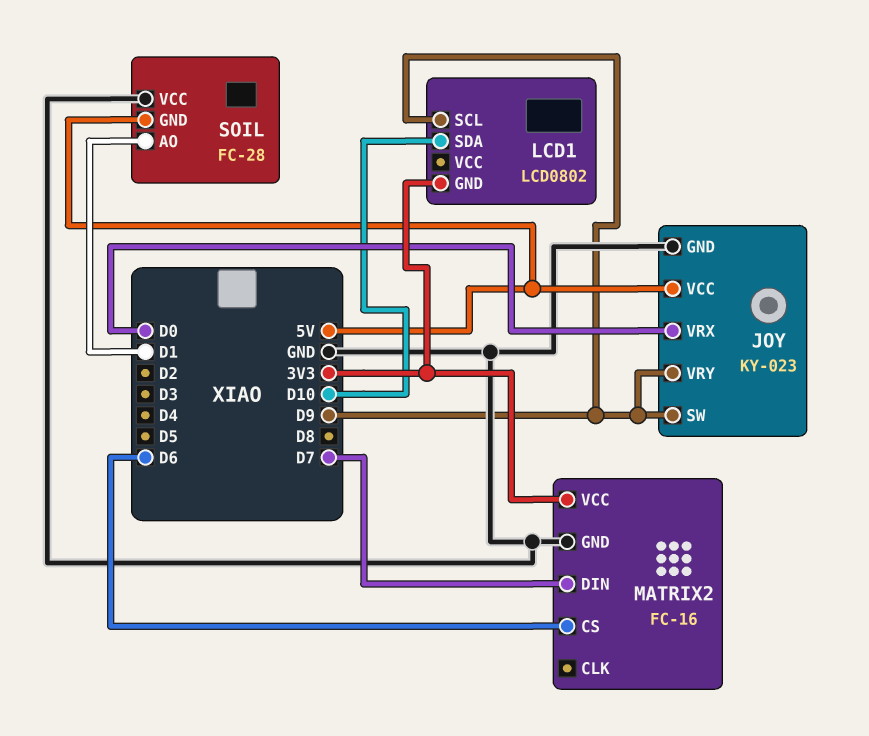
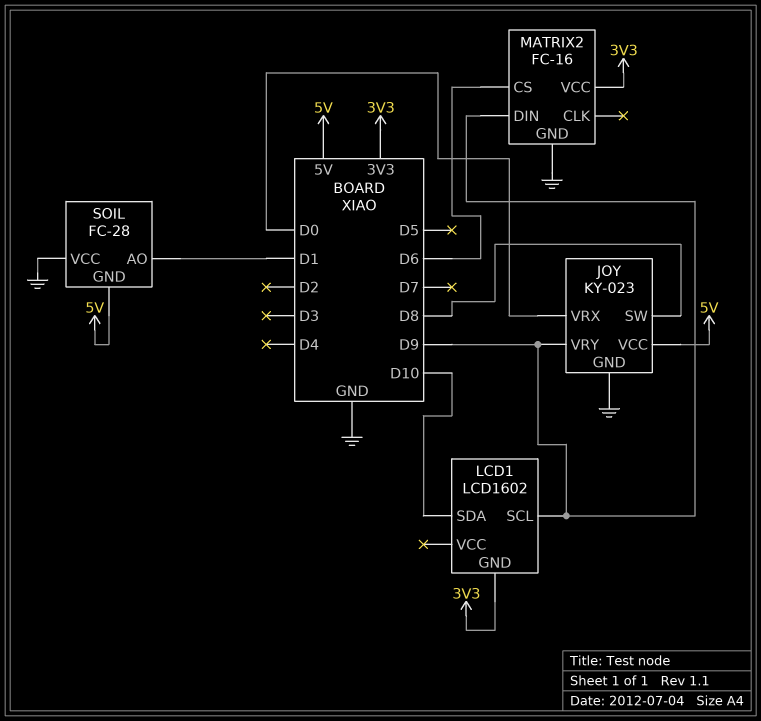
JOY pin SW: D9 -> D8
LCD1: LCD0802 -> LCD1602
MATRIX2 pin DIN: D7 -> D9

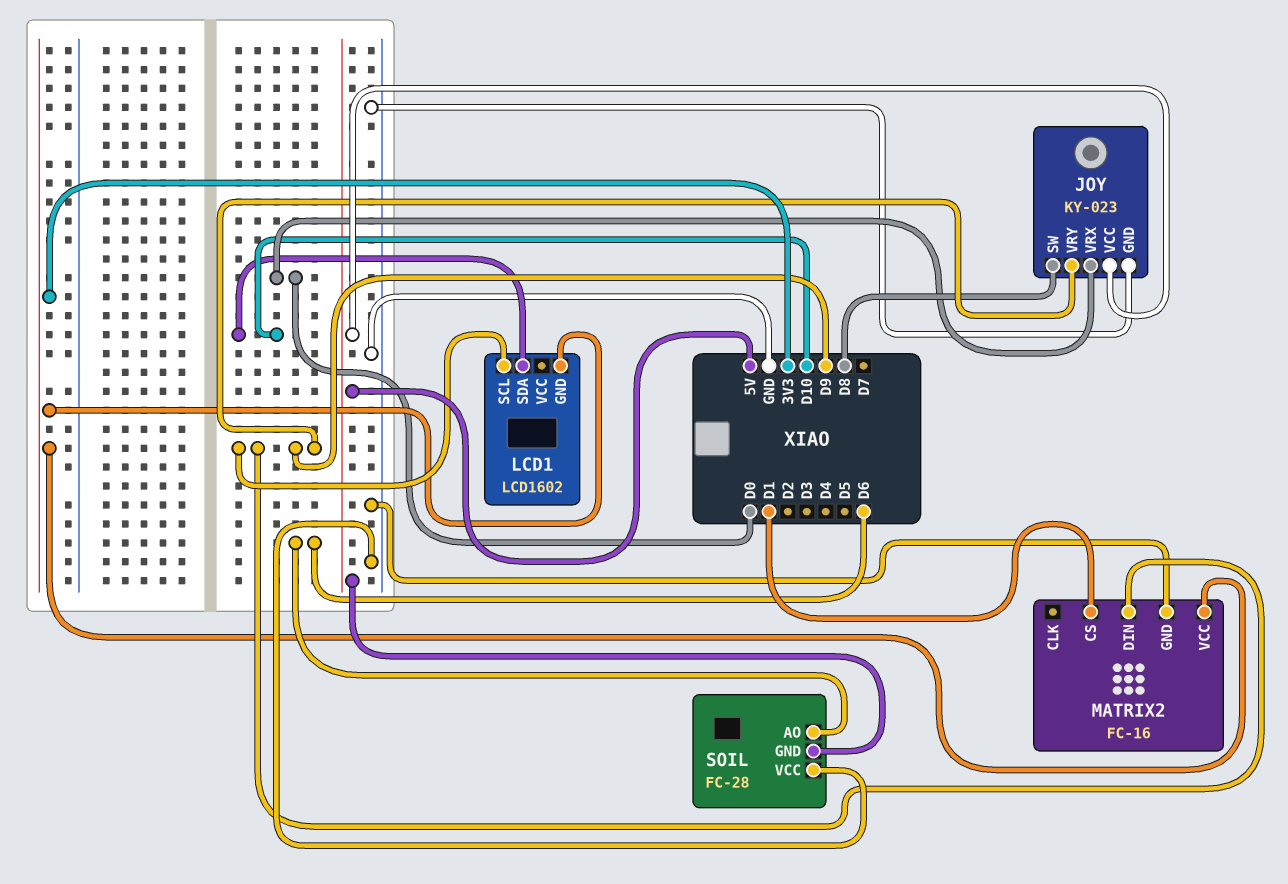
MATRIX2 pin CS: D6 -> D1
SOIL pin AO: D1 -> D6

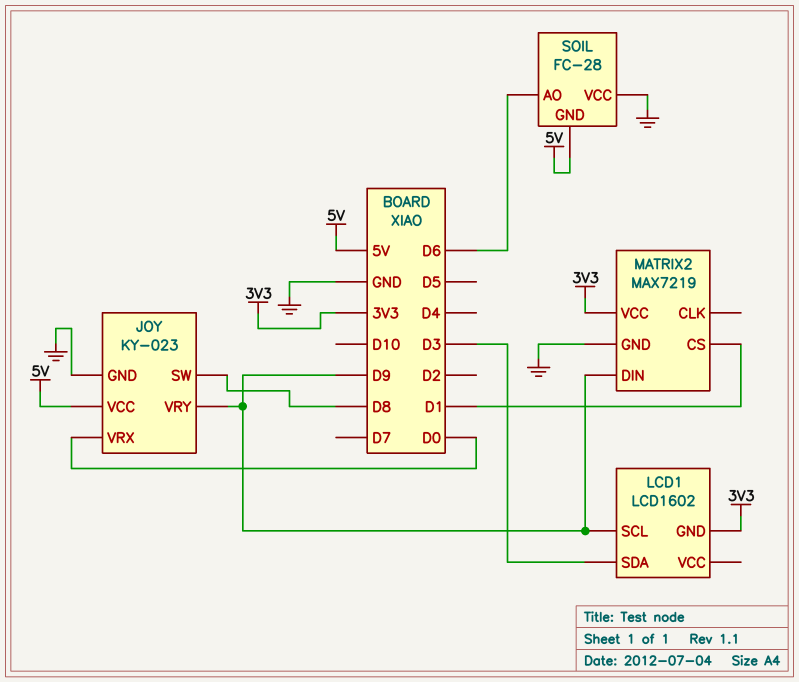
LCD1 pin SDA: D10 -> D3
MATRIX2: FC-16 -> MAX7219

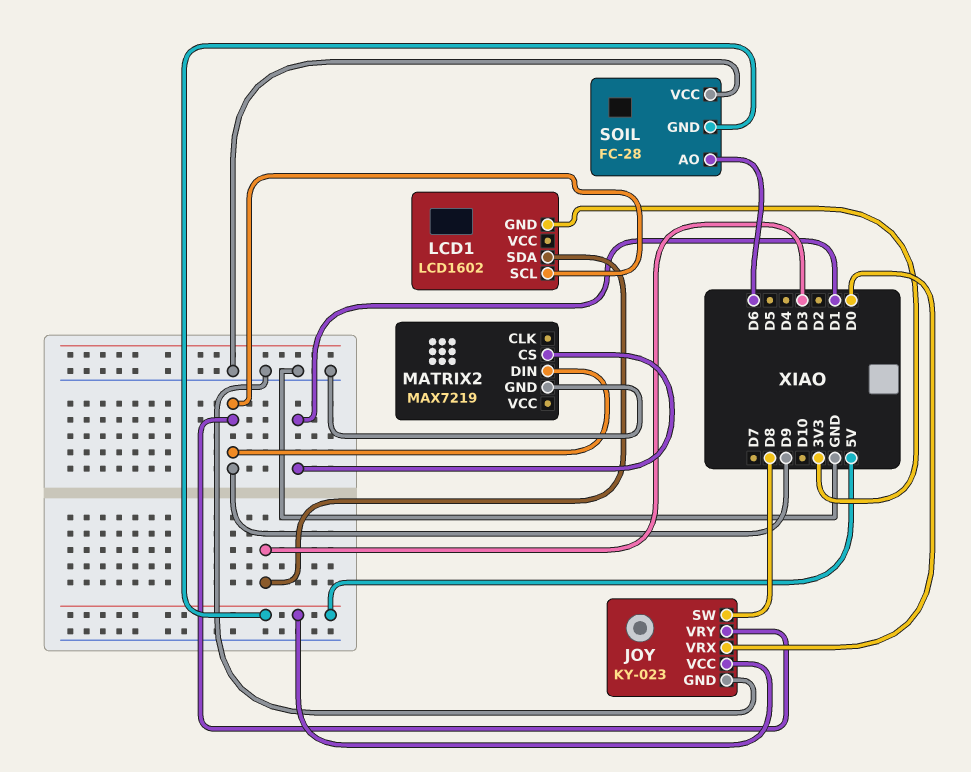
MATRIX2 pin VCC: 3V3 -> none

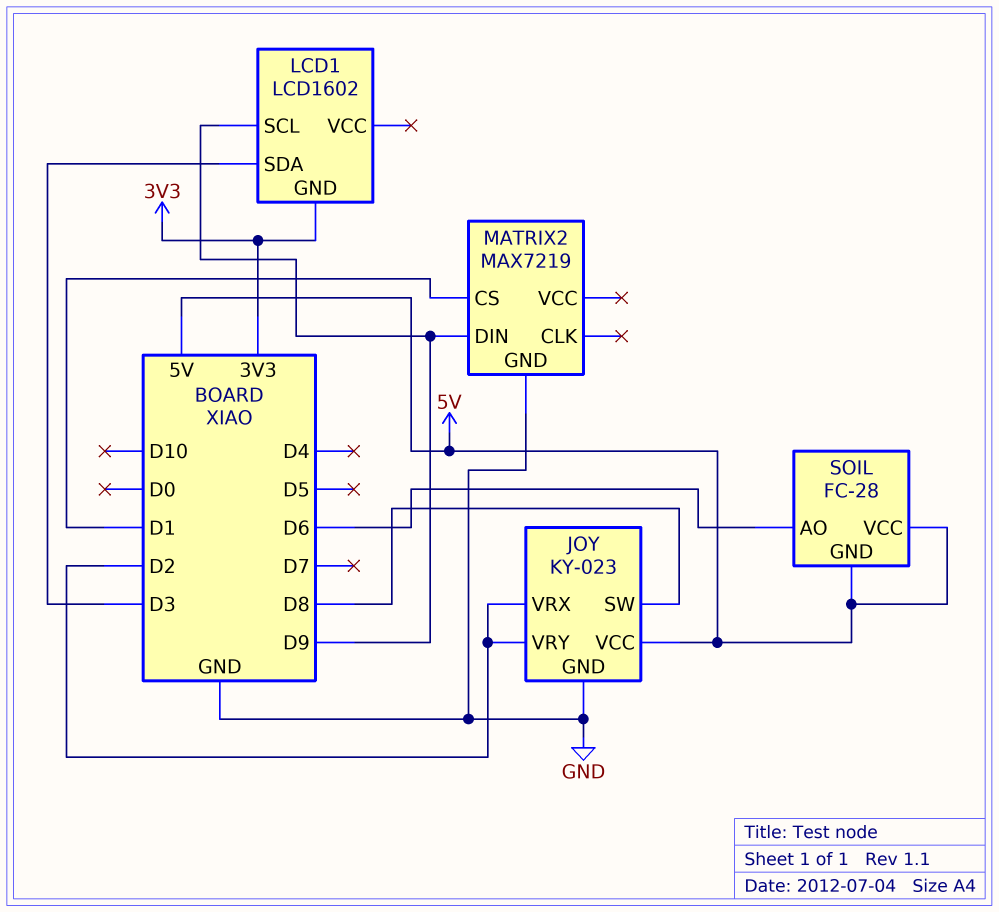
JOY pin VRX: D0 -> D2
JOY pin VRY: D9 -> D2
SOIL pin VCC: GND -> 5V

